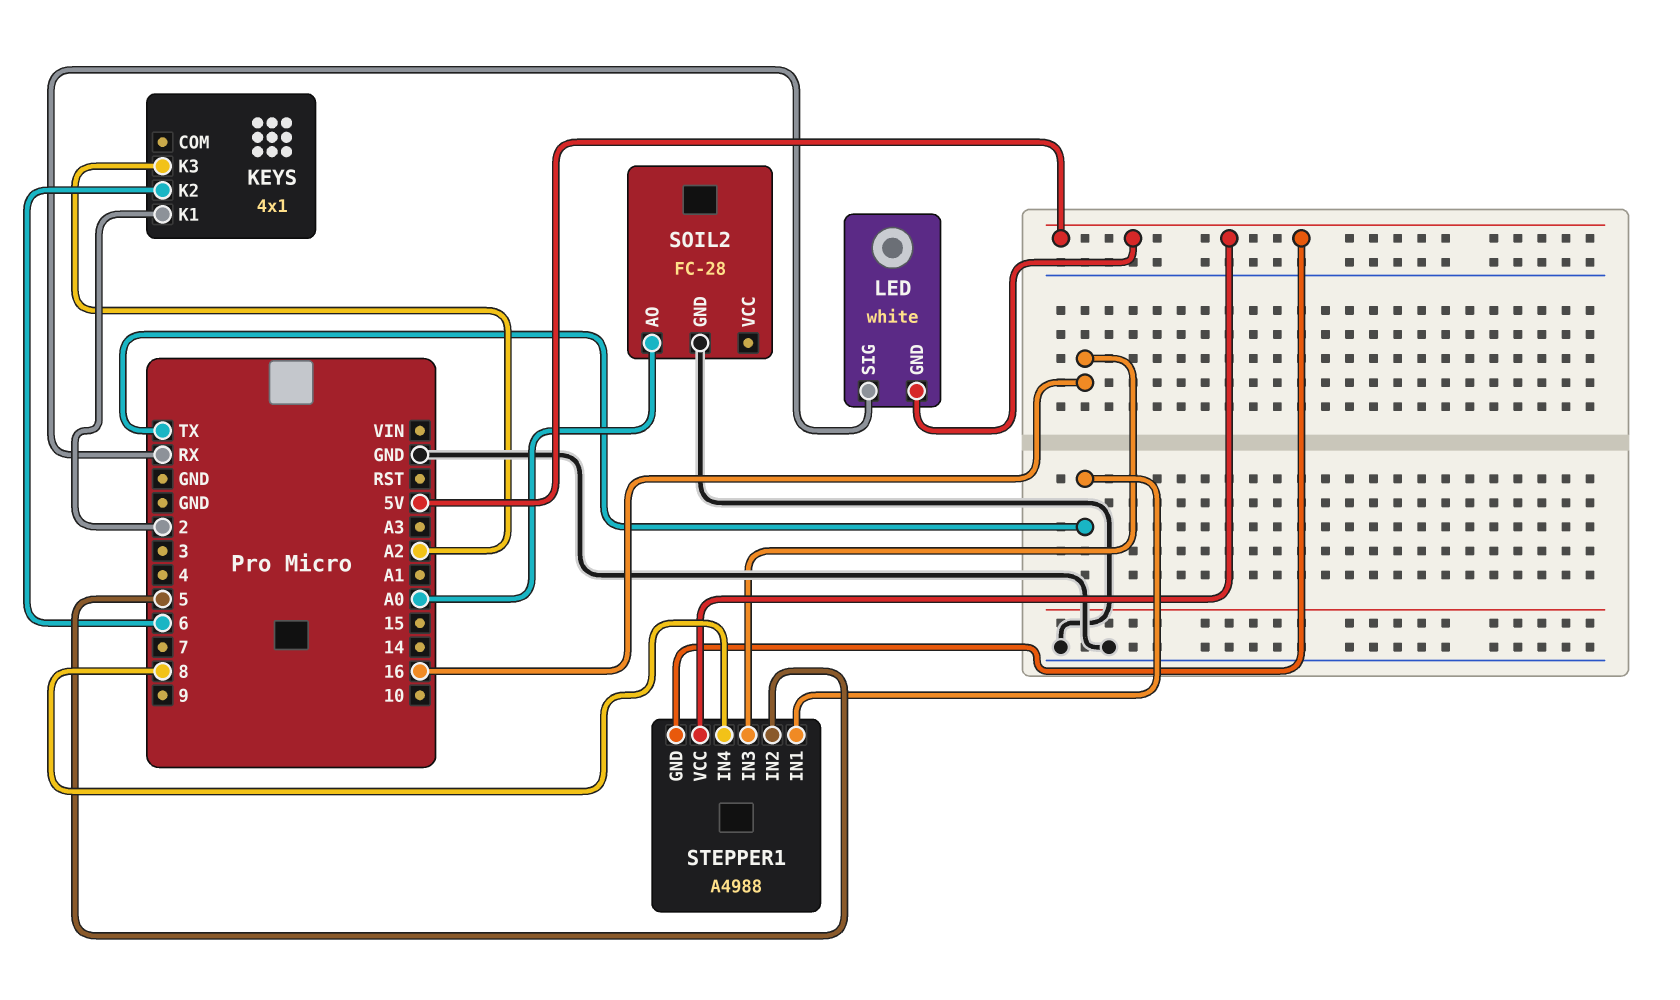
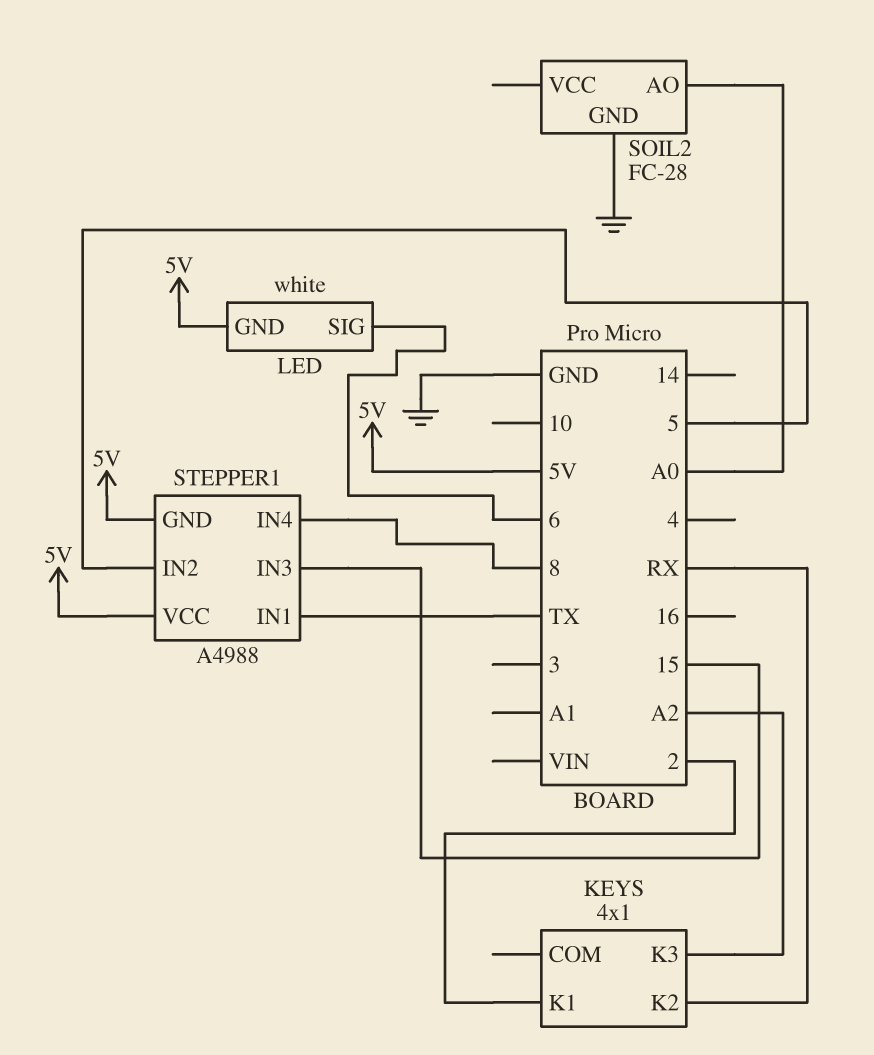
KEYS pin K2: 6 -> RX
LED pin SIG: RX -> 6
STEPPER1 pin IN3: 16 -> 15

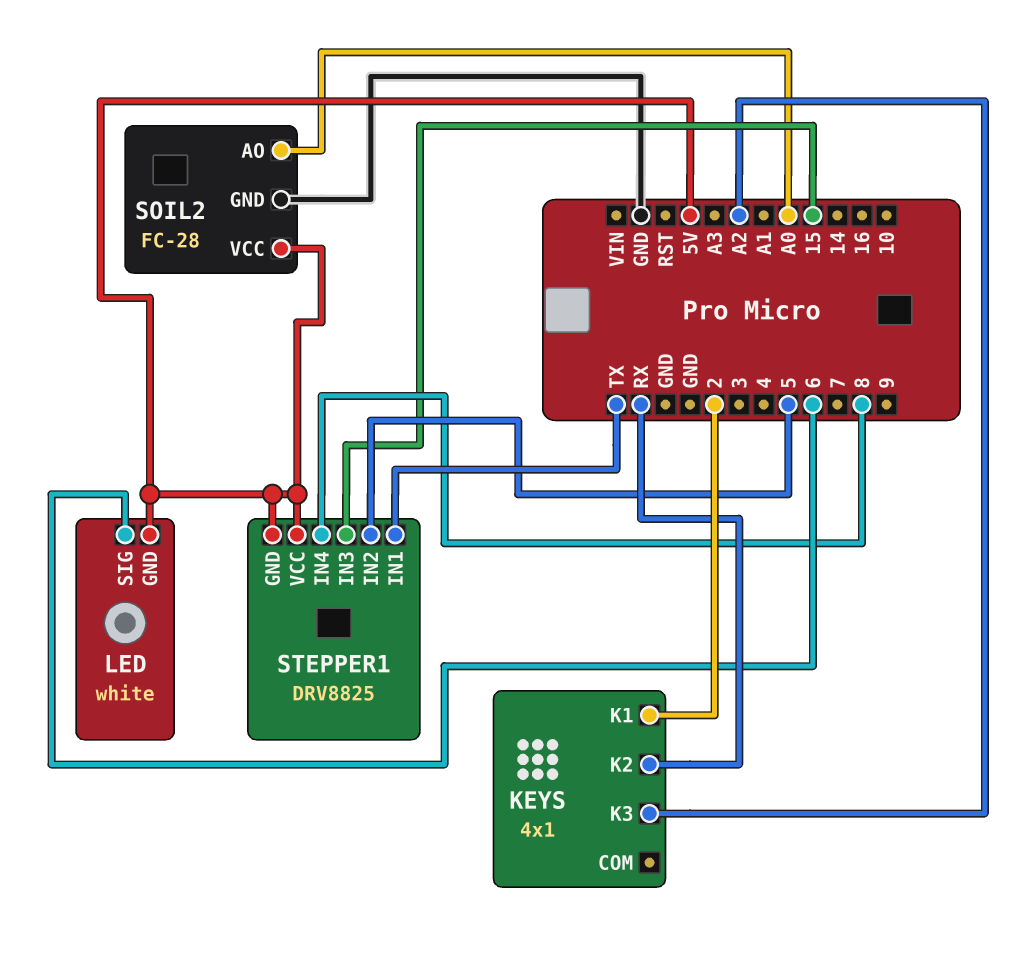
SOIL2 pin VCC: none -> 5V
STEPPER1: A4988 -> DRV8825

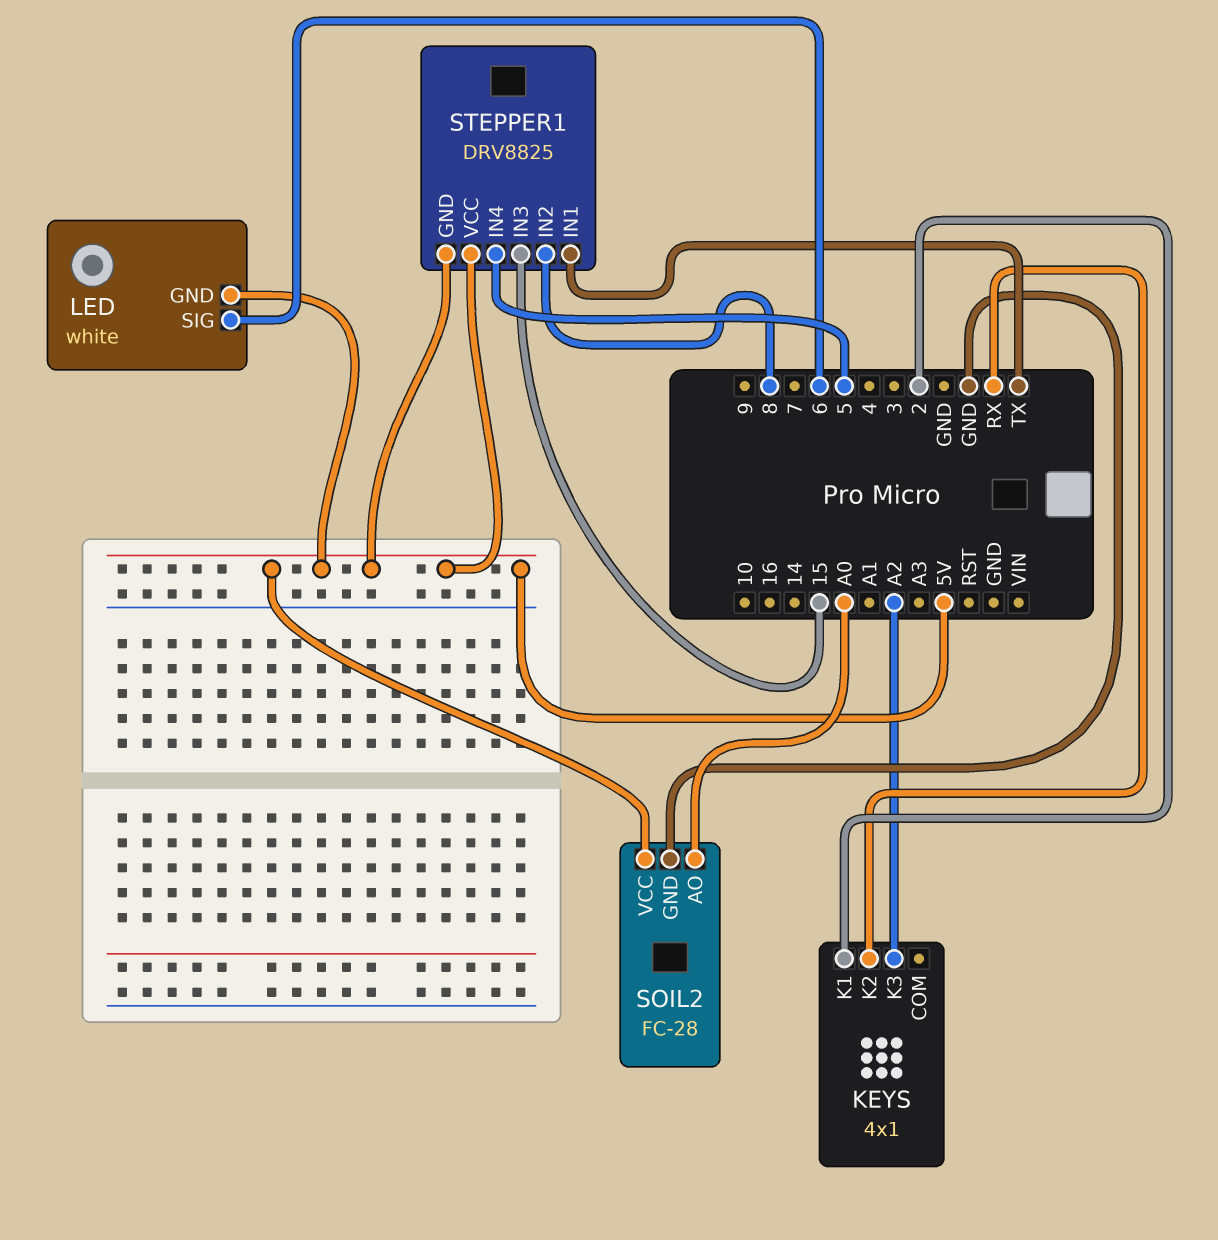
STEPPER1 pin IN2: 5 -> 8
STEPPER1 pin IN4: 8 -> 5

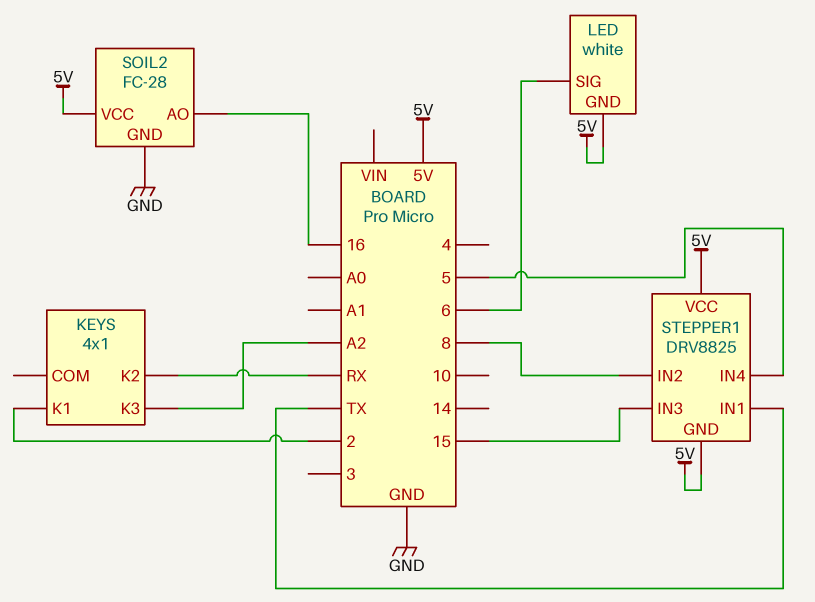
SOIL2 pin AO: A0 -> 16

